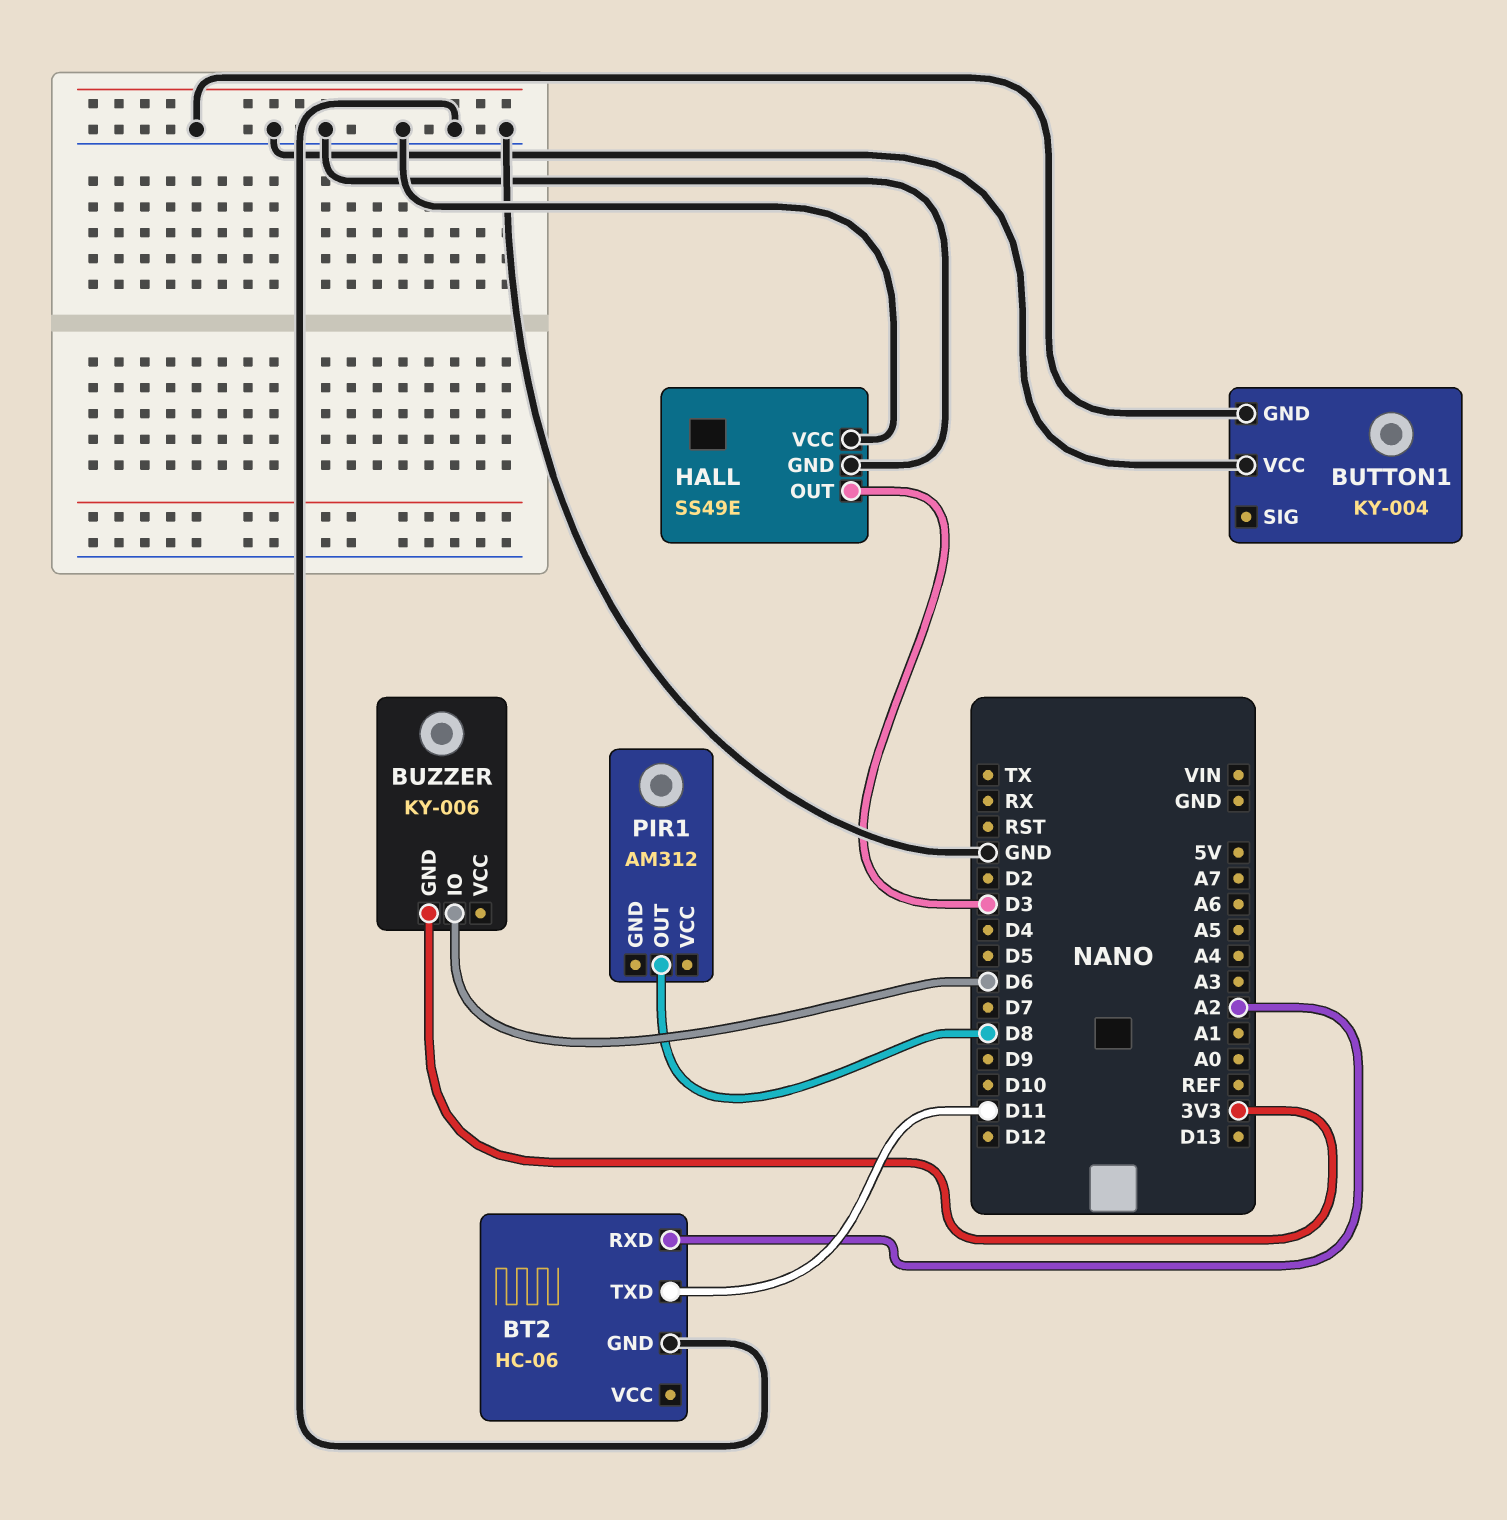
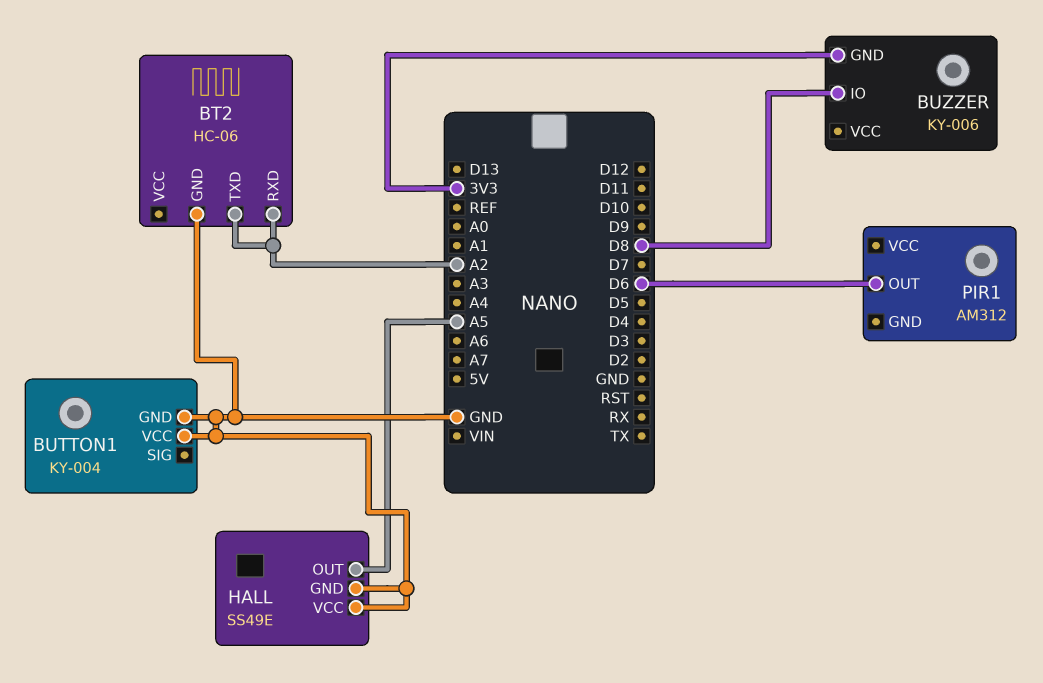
BT2 pin TXD: D11 -> A2
BUZZER pin IO: D6 -> D8
HALL pin OUT: D3 -> A5
PIR1 pin OUT: D8 -> D6

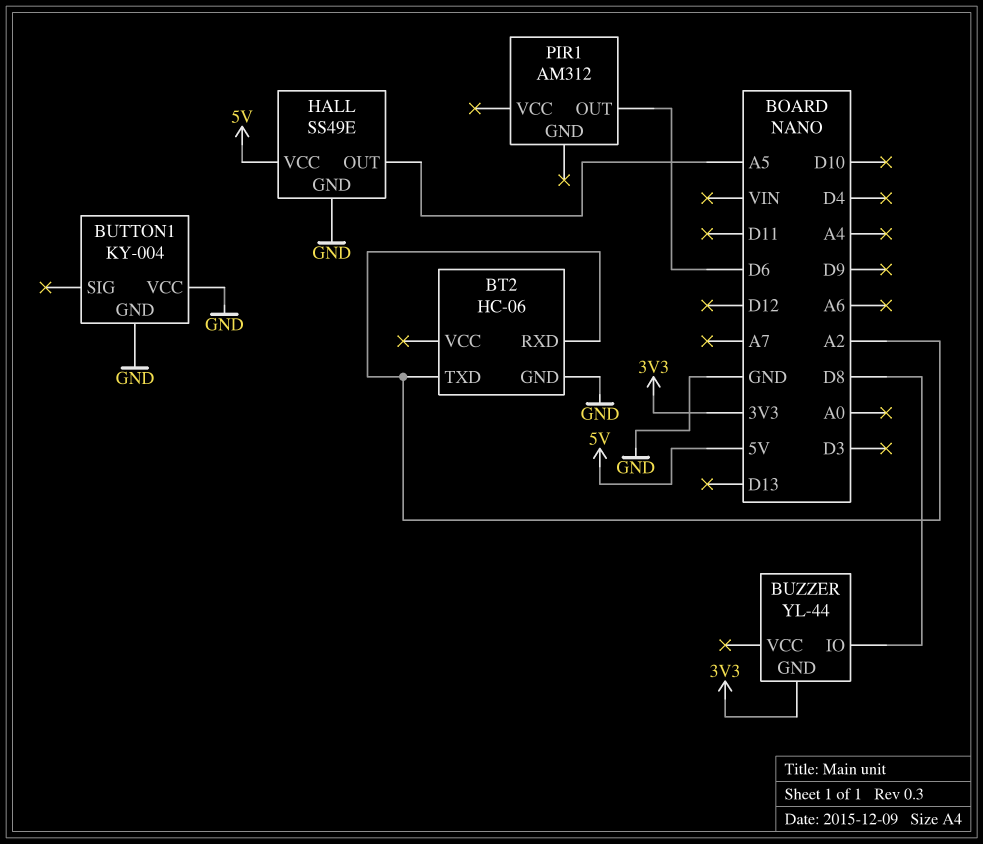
BUZZER: KY-006 -> YL-44
HALL pin VCC: GND -> 5V

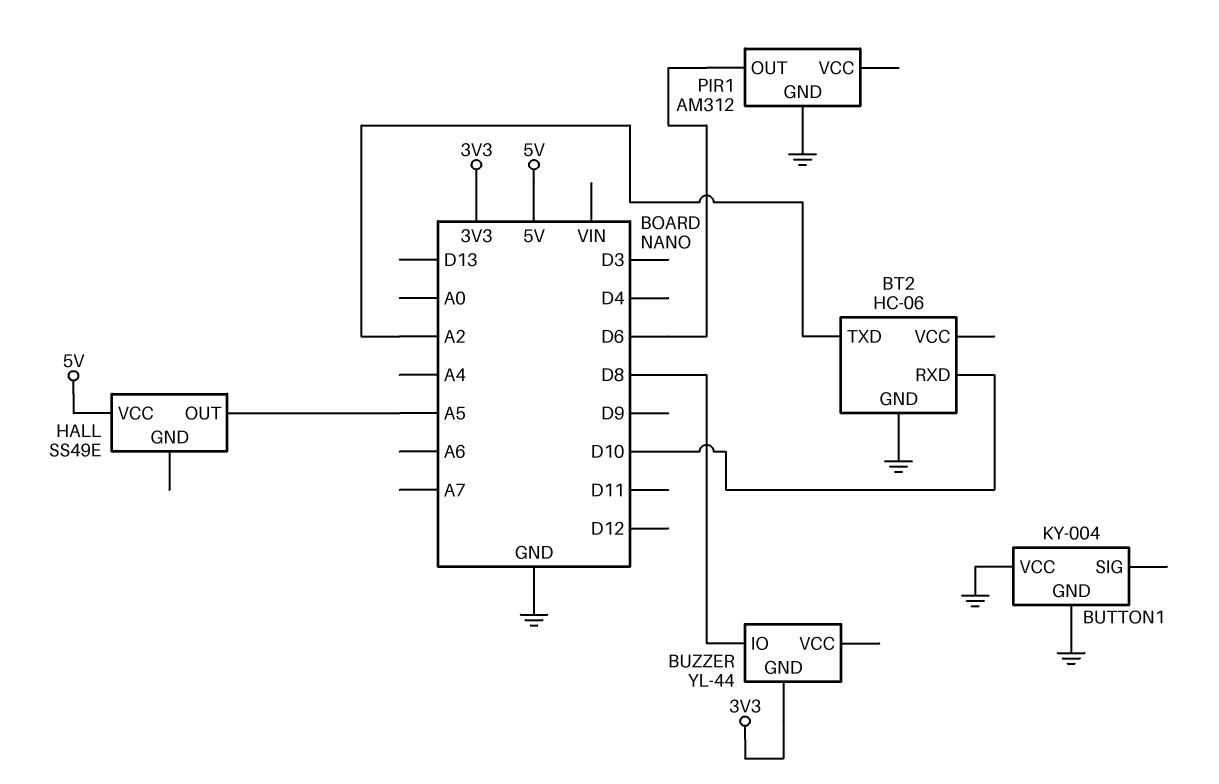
BT2 pin RXD: A2 -> D10
HALL pin GND: GND -> none
PIR1 pin GND: none -> GND

